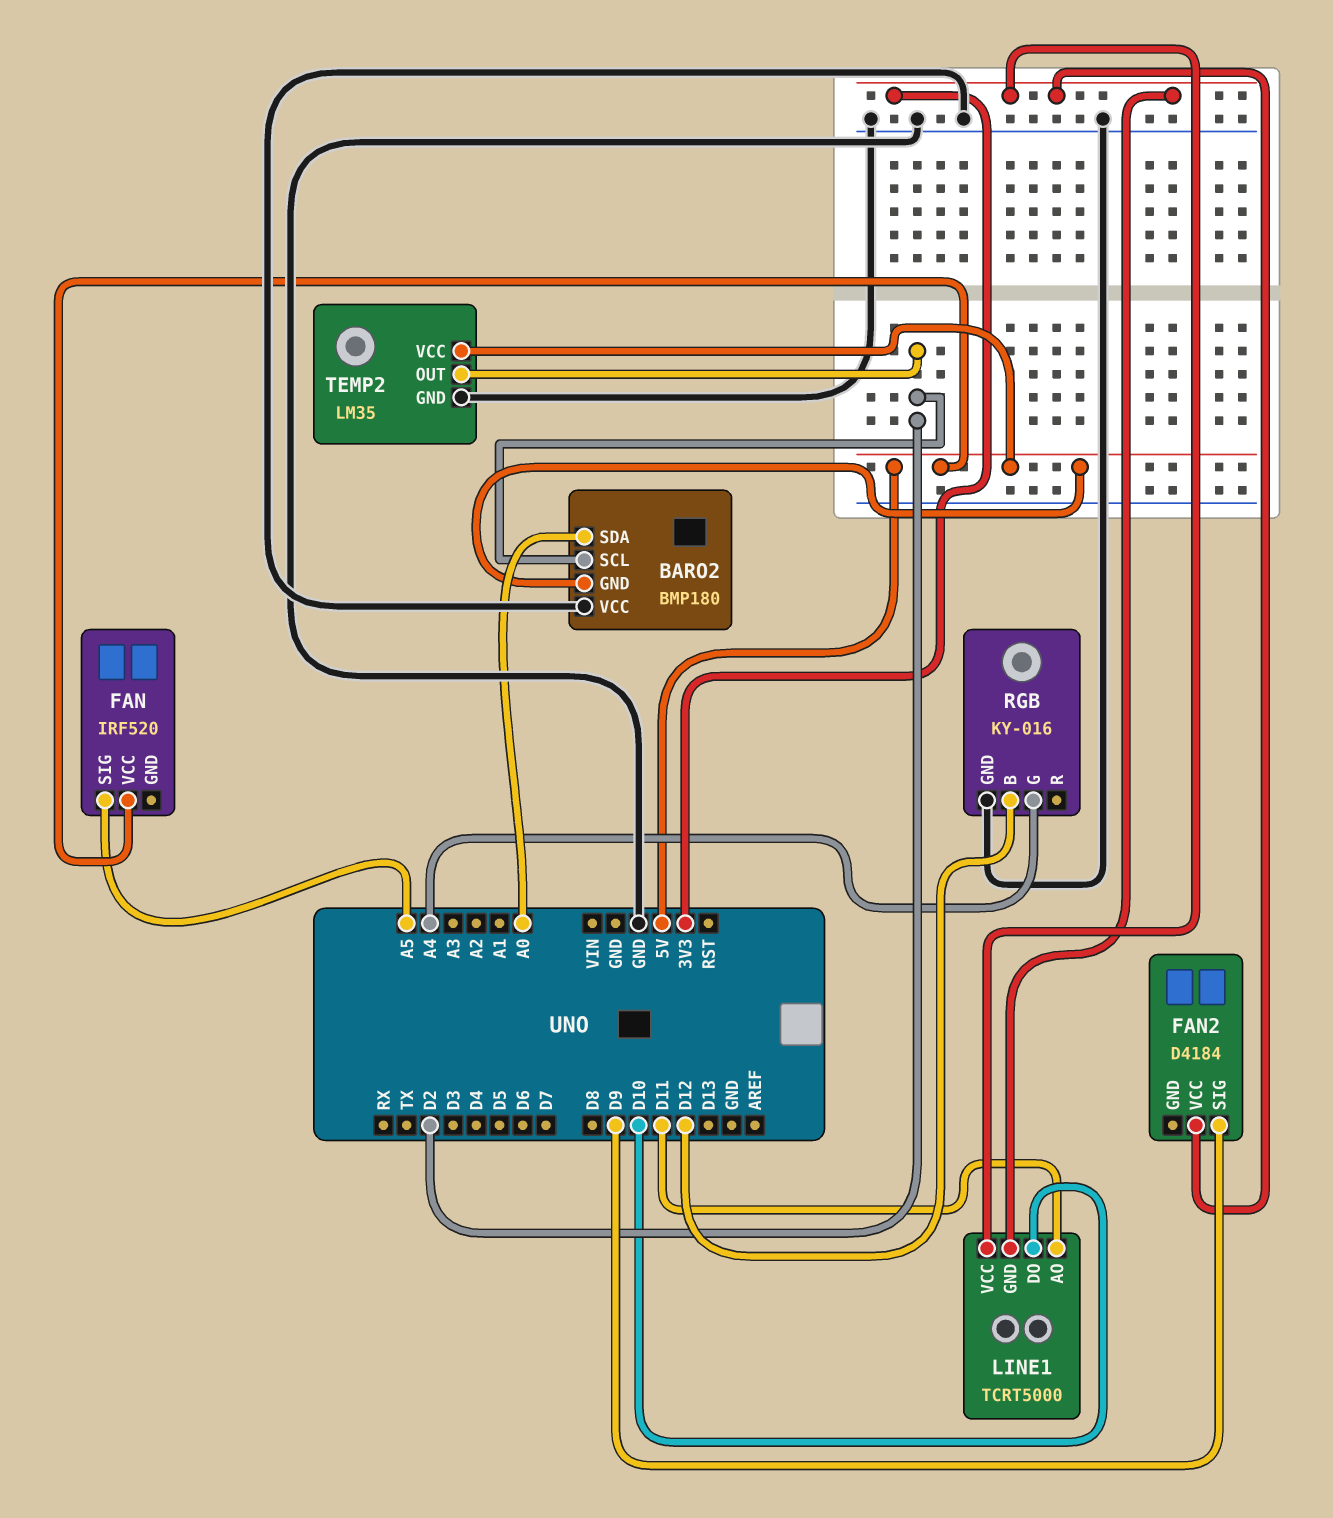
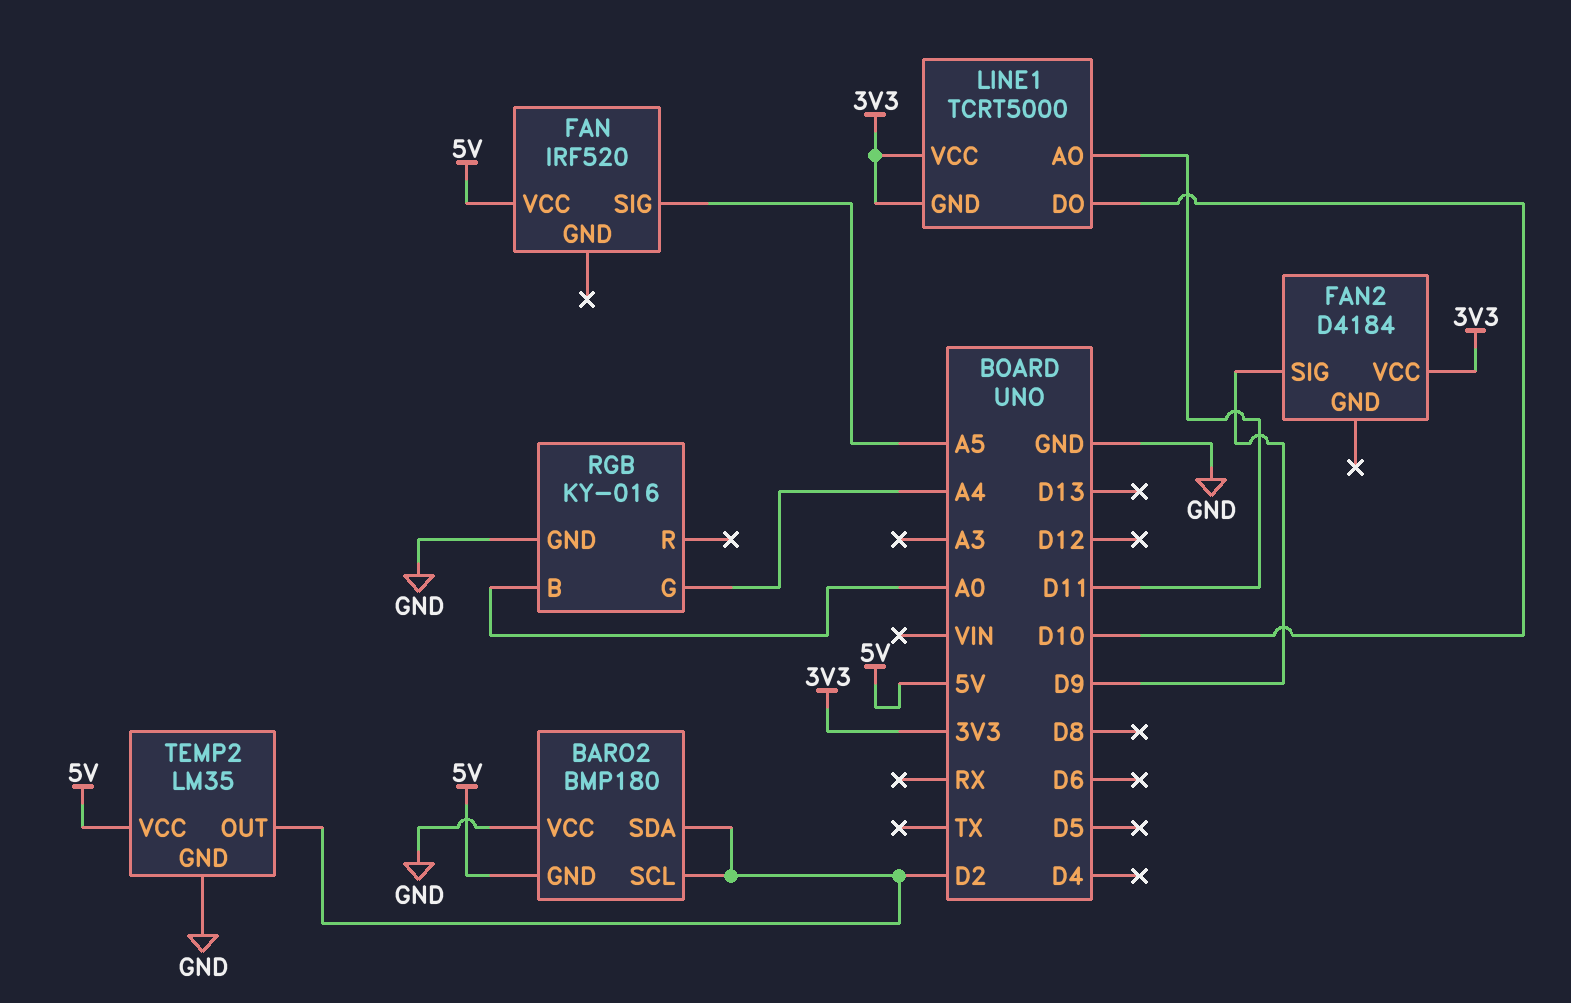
BARO2 pin SDA: A0 -> D2
RGB pin B: D12 -> A0

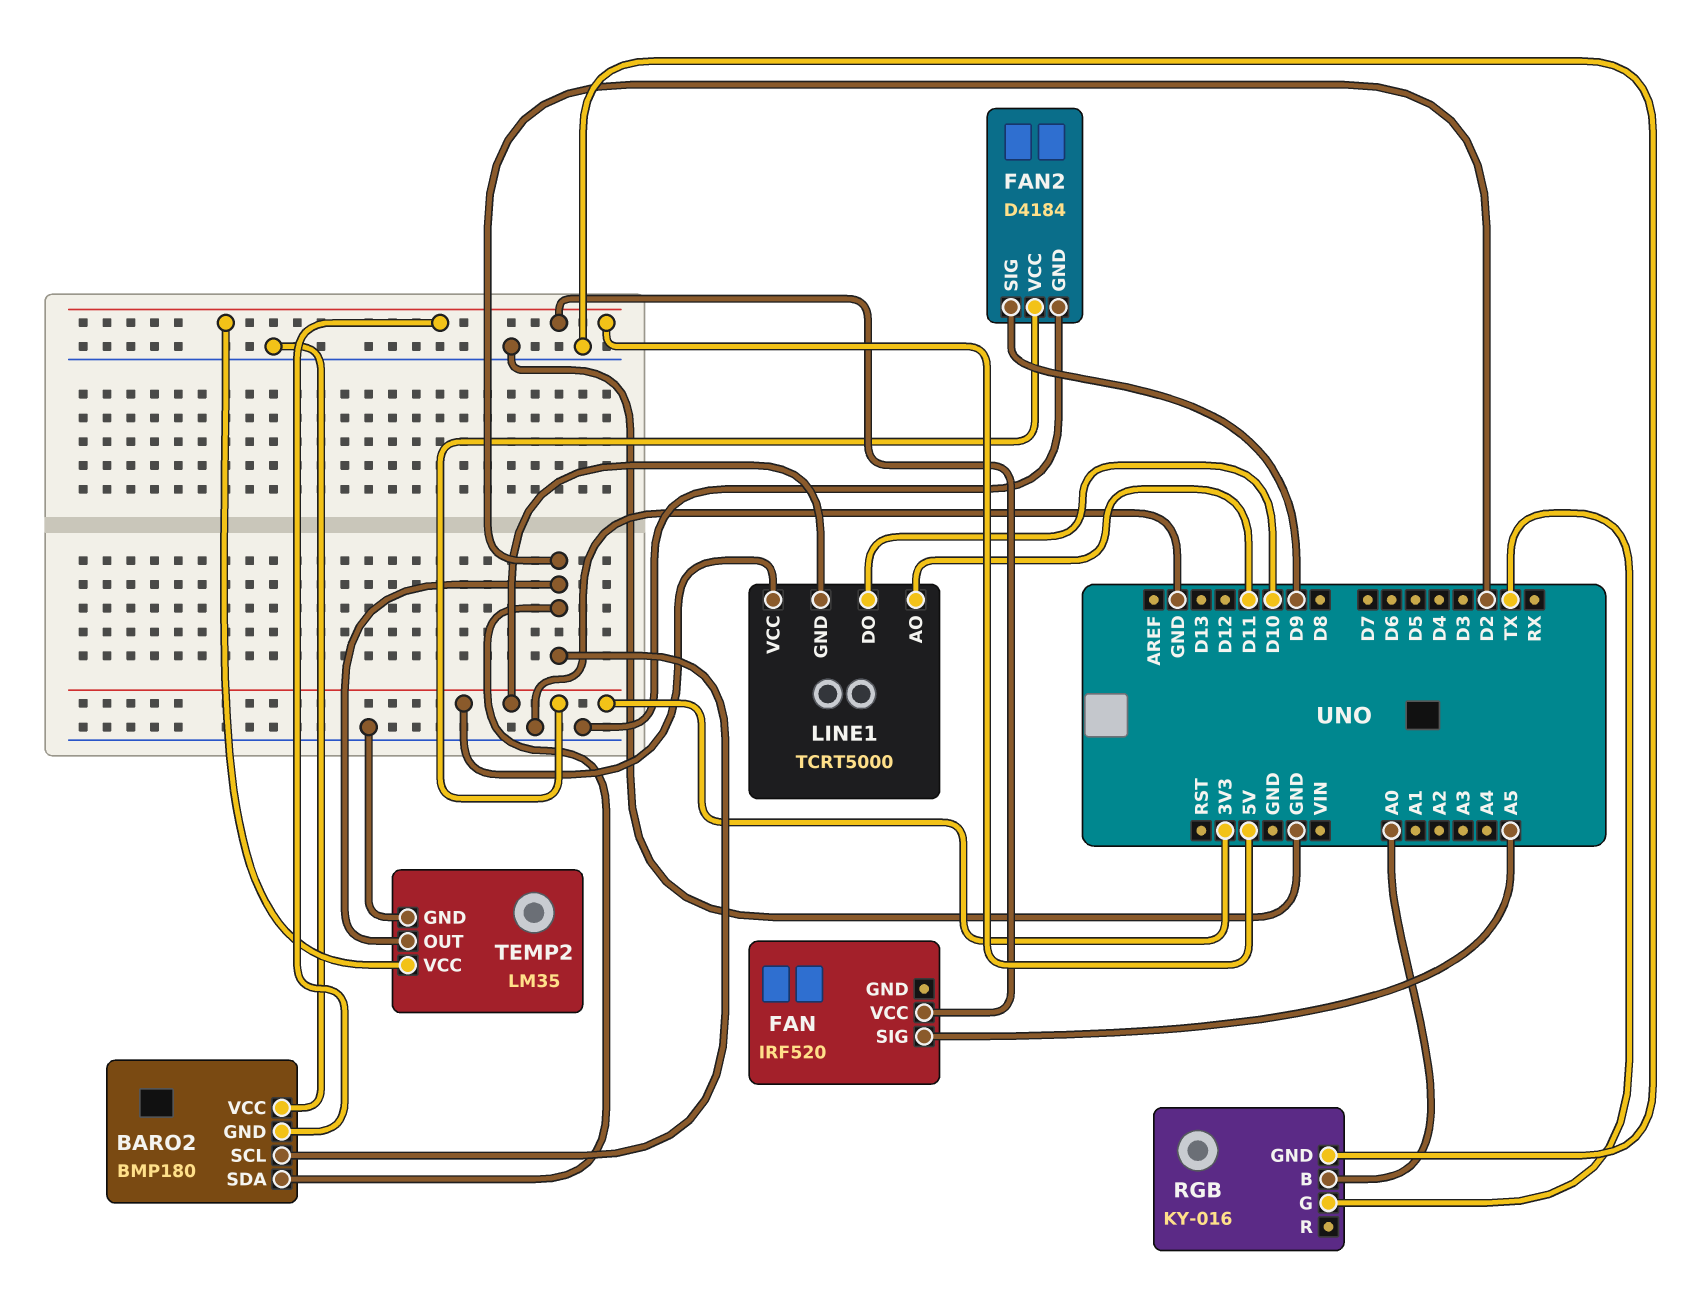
FAN2 pin GND: none -> GND
RGB pin G: A4 -> TX

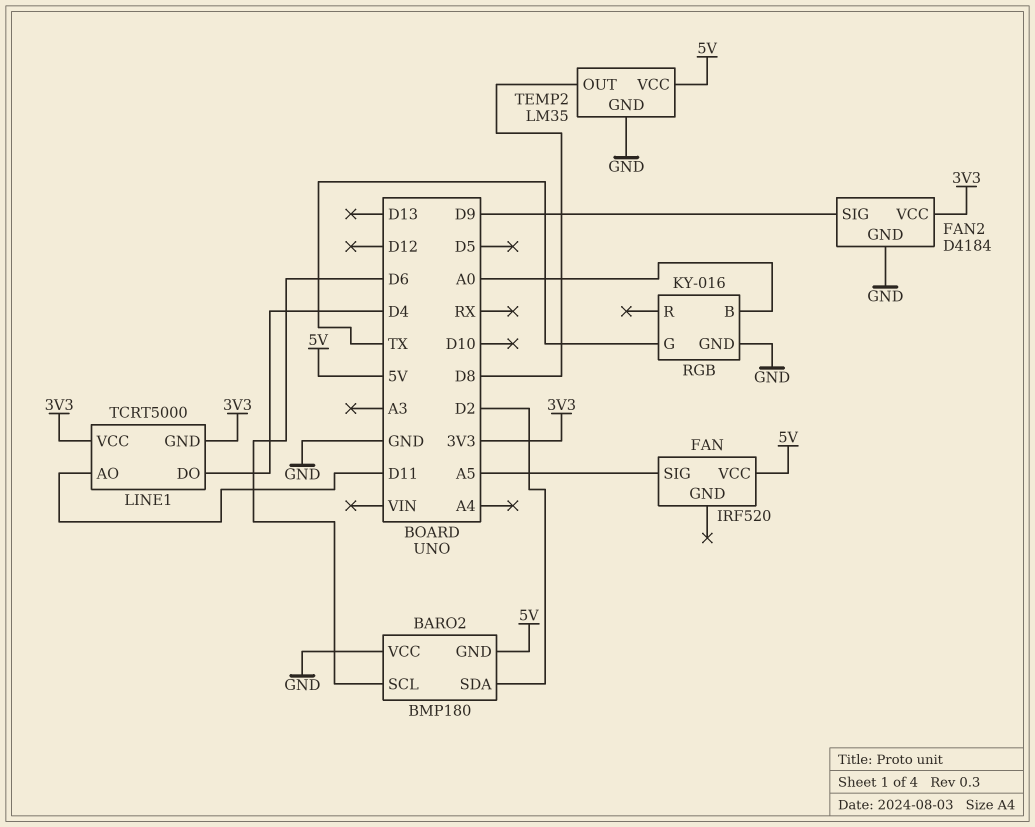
BARO2 pin SCL: D2 -> D6
LINE1 pin DO: D10 -> D4
TEMP2 pin OUT: D2 -> D8

